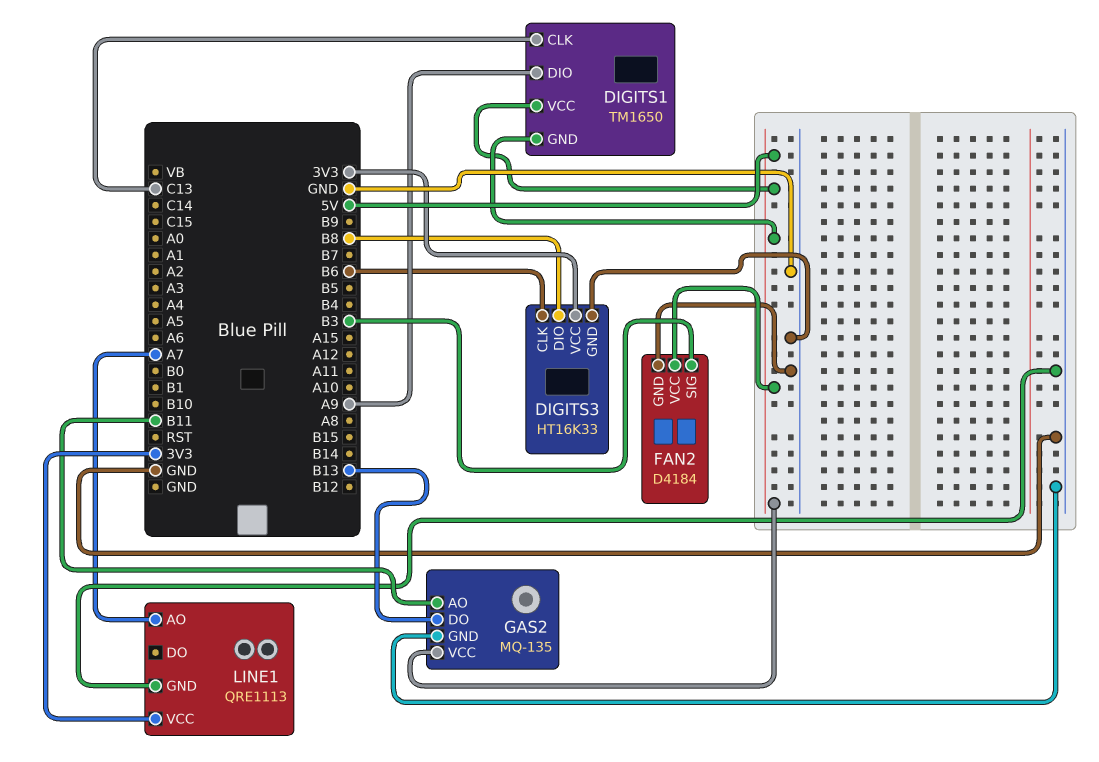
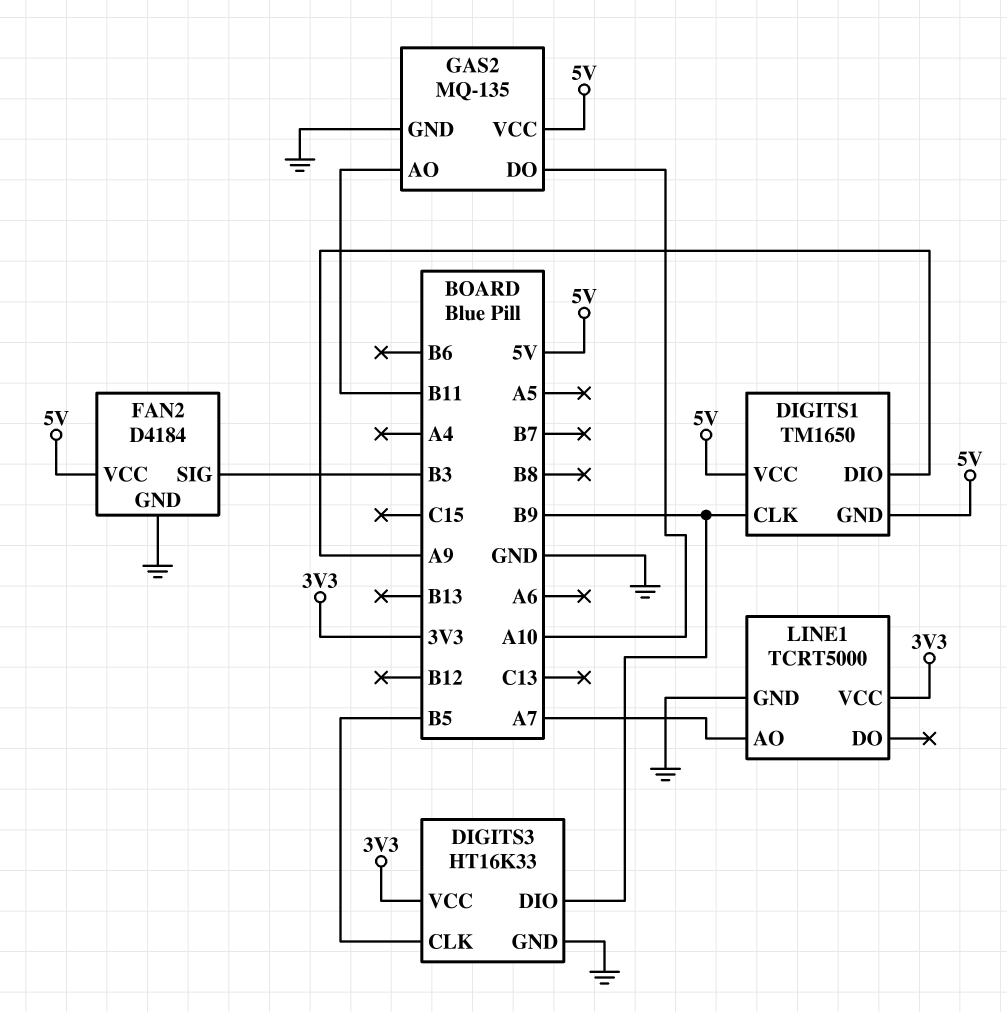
DIGITS1 pin CLK: C13 -> B9
DIGITS3 pin CLK: B6 -> B5
DIGITS3 pin DIO: B8 -> B9
GAS2 pin DO: B13 -> A10
LINE1: QRE1113 -> TCRT5000

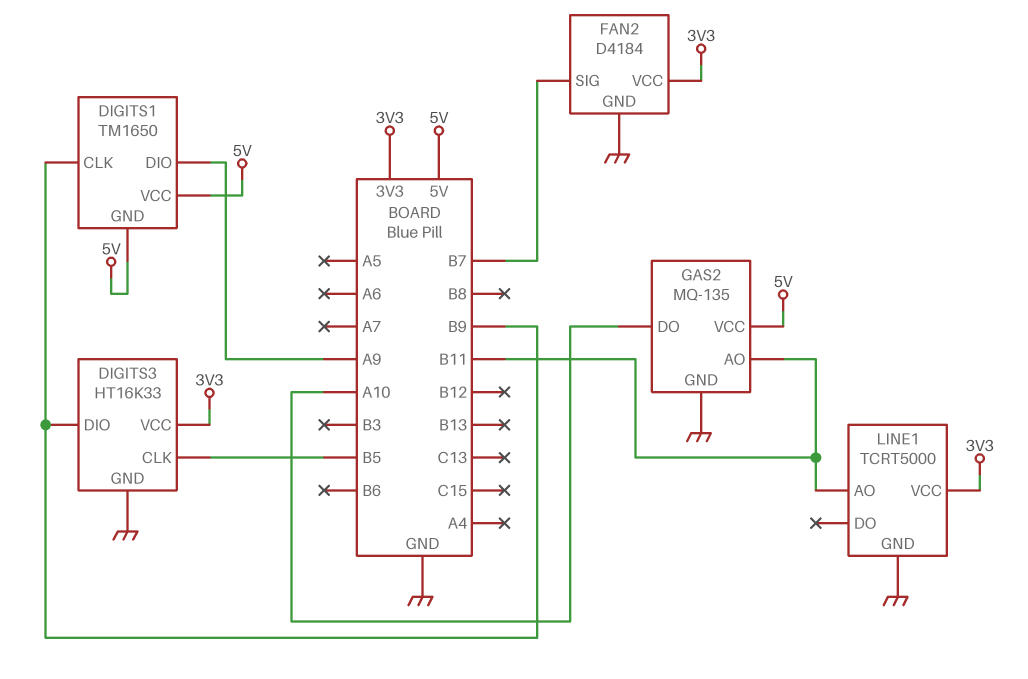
FAN2 pin SIG: B3 -> B7
FAN2 pin VCC: 5V -> 3V3
LINE1 pin AO: A7 -> B11

